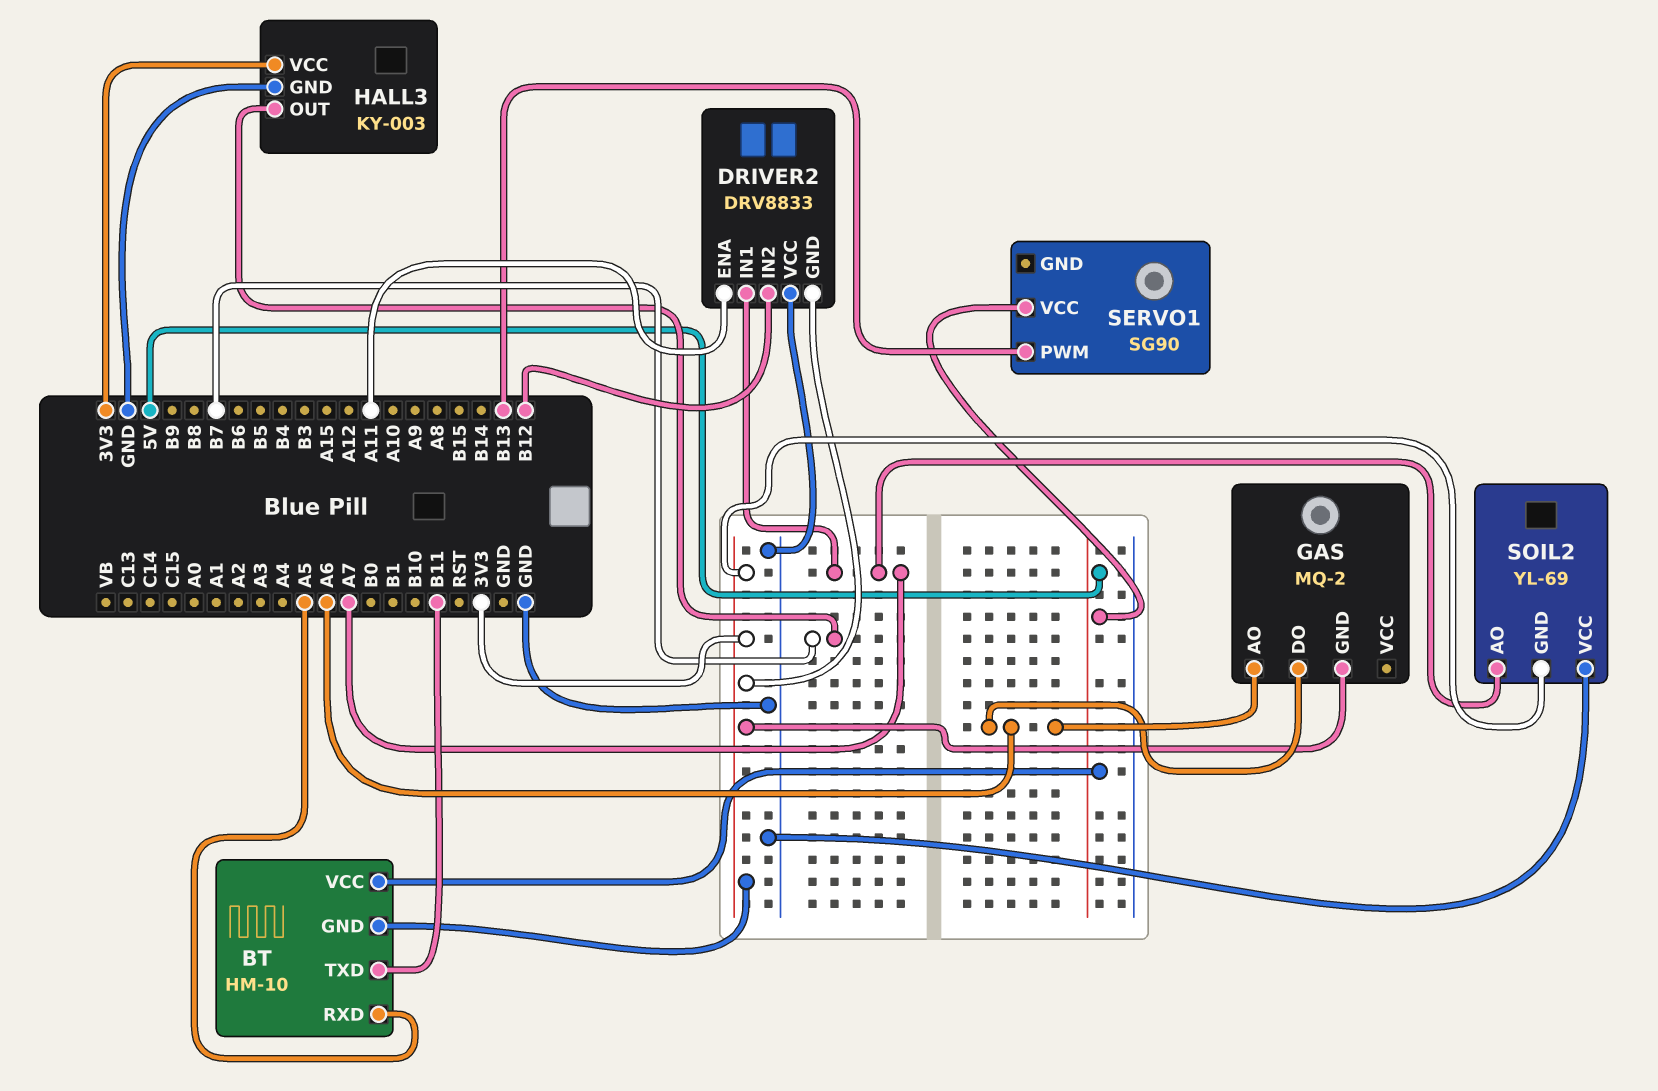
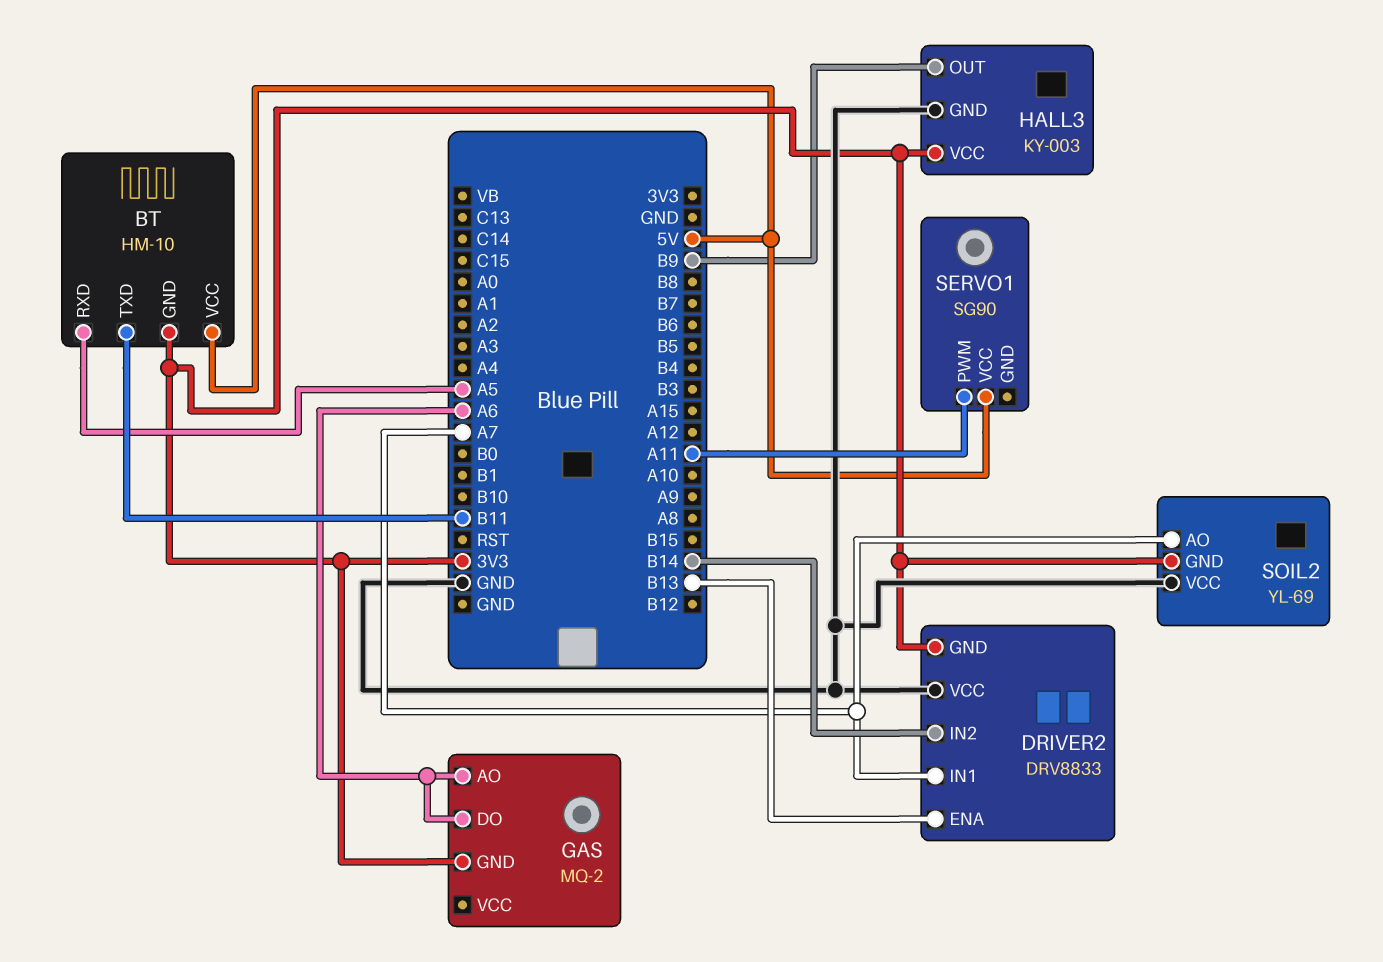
DRIVER2 pin ENA: A11 -> B13
DRIVER2 pin IN2: B12 -> B14
HALL3 pin OUT: B7 -> B9
SERVO1 pin PWM: B13 -> A11

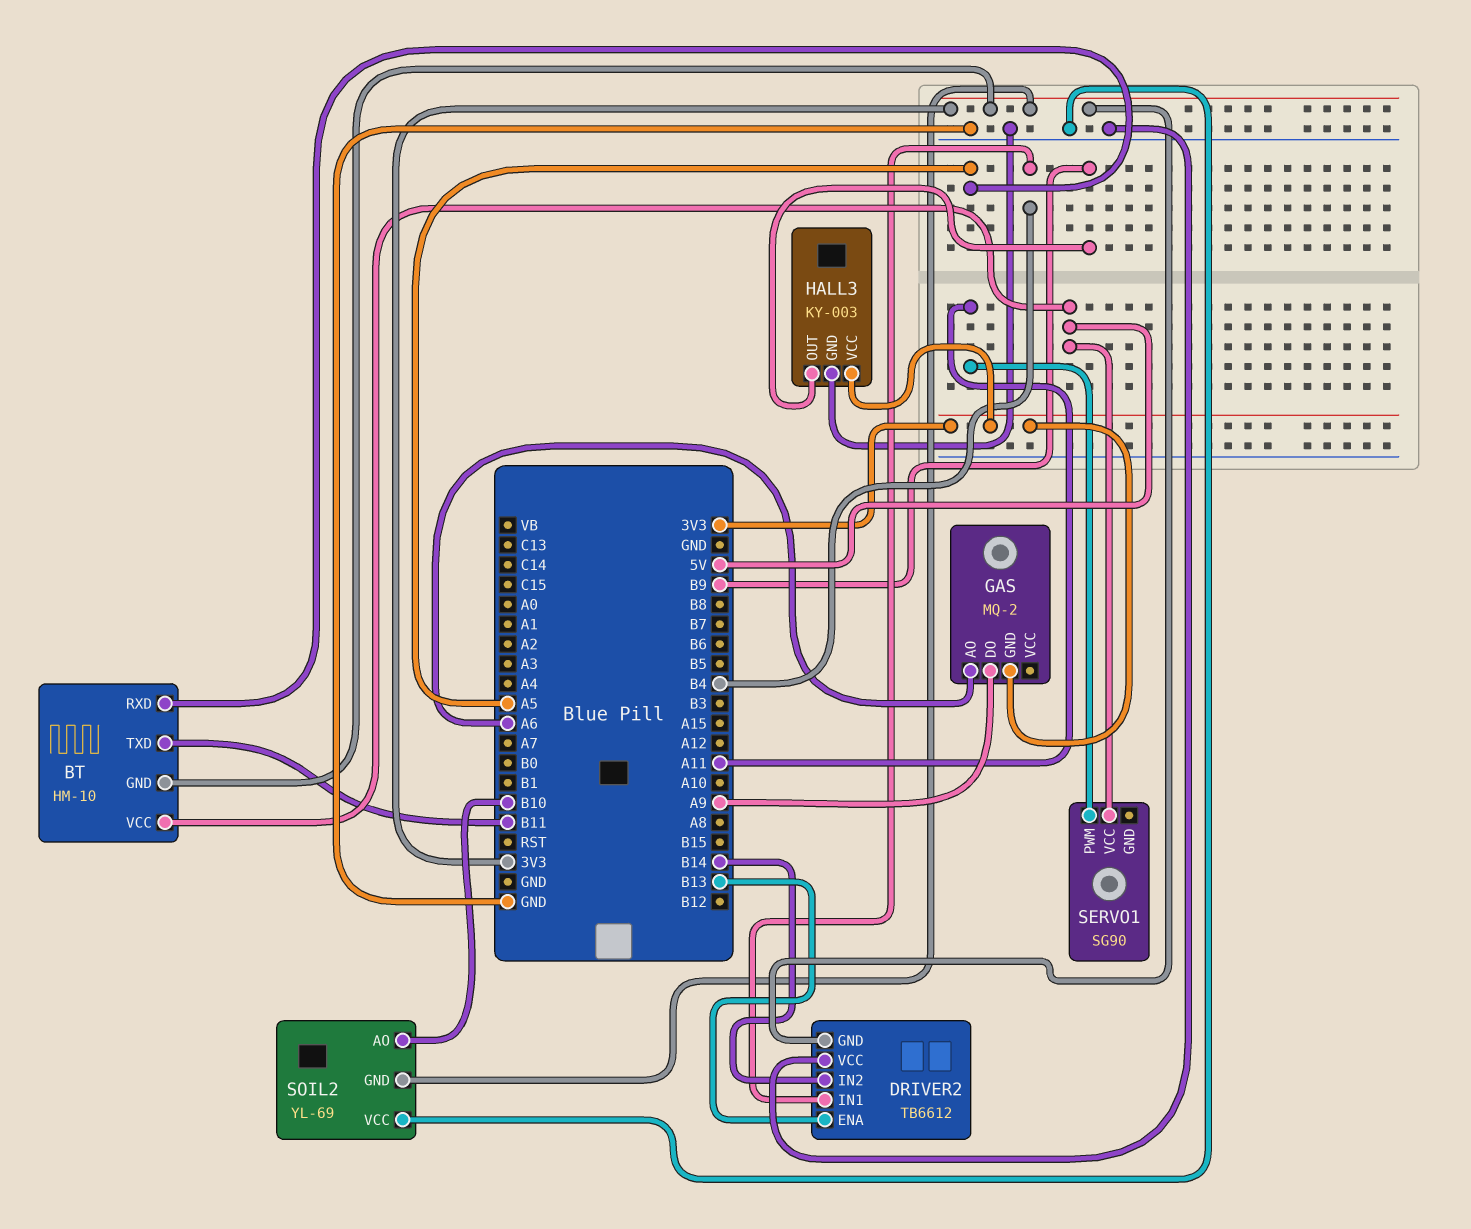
DRIVER2: DRV8833 -> TB6612
DRIVER2 pin IN1: A7 -> B4
GAS pin DO: A6 -> A9
SOIL2 pin AO: A7 -> B10

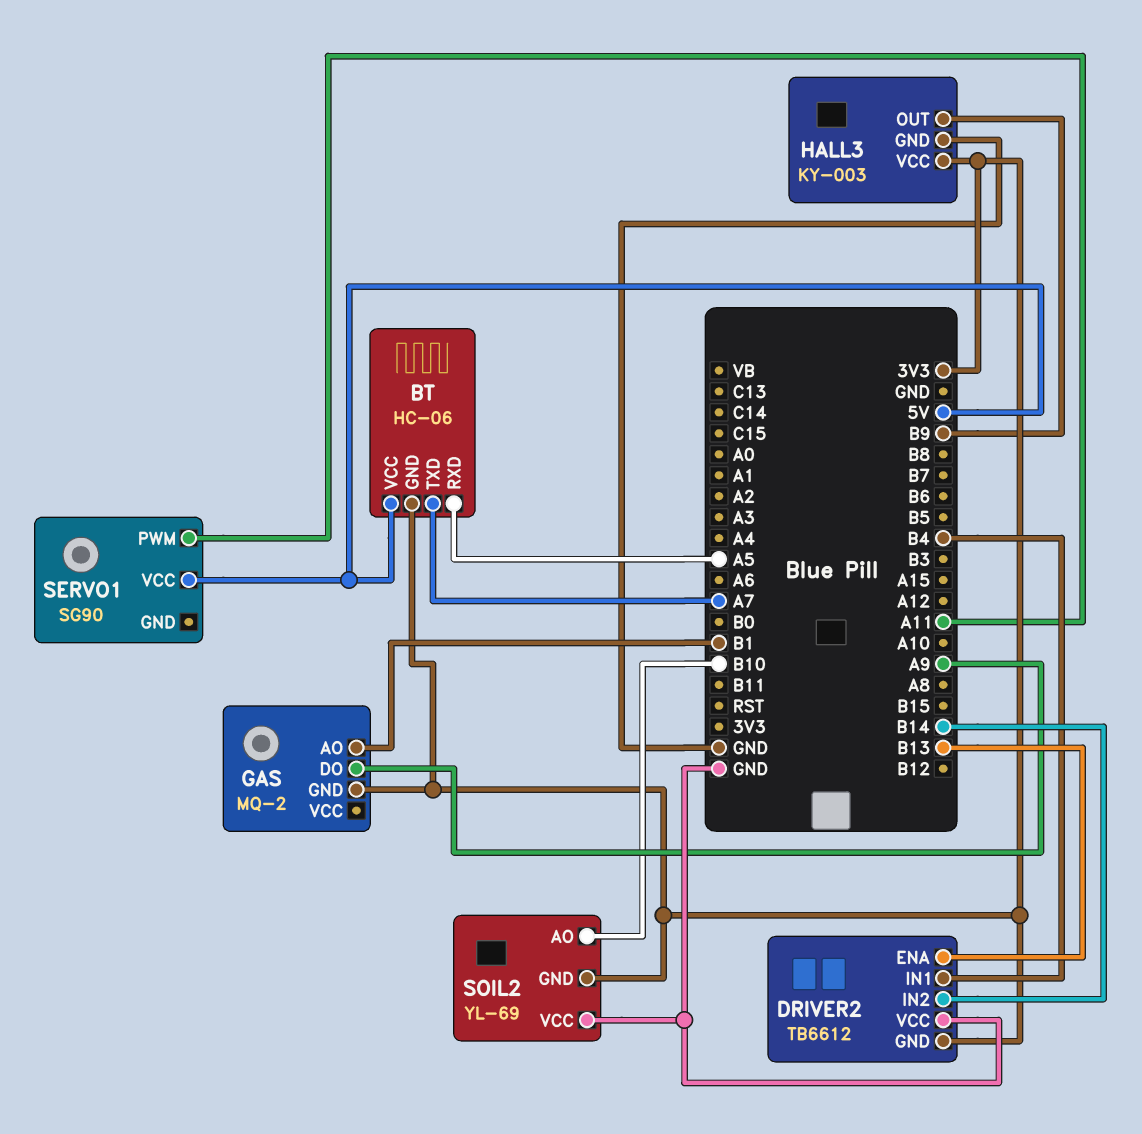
BT: HM-10 -> HC-06
BT pin TXD: B11 -> A7
GAS pin AO: A6 -> B1

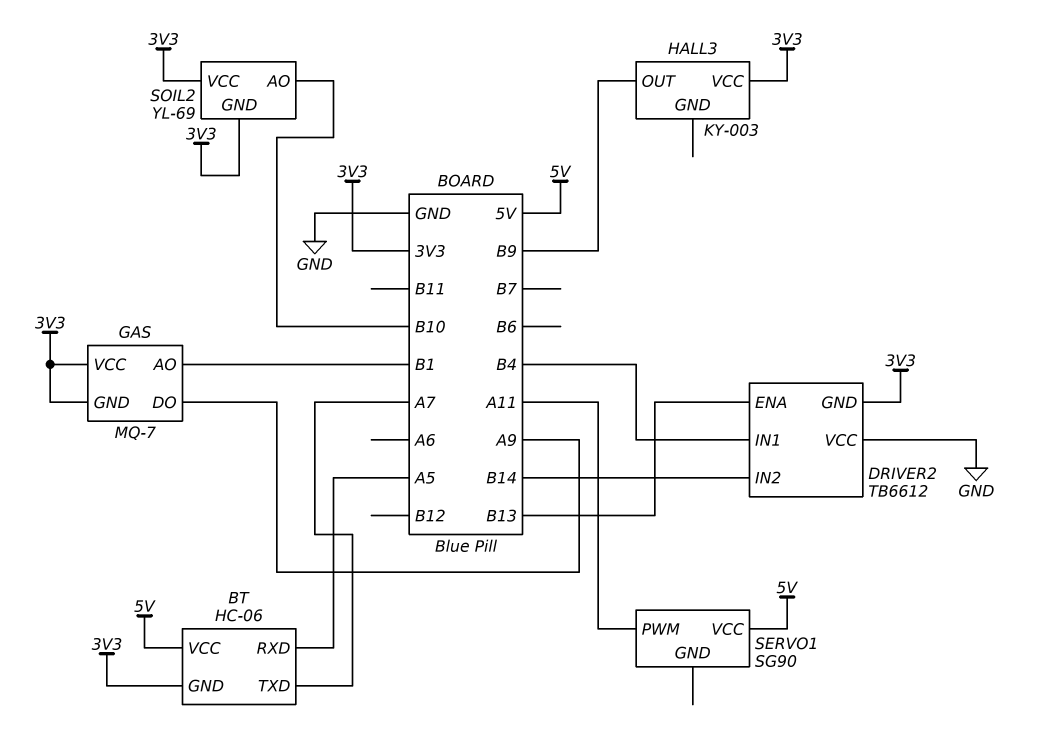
GAS: MQ-2 -> MQ-7
GAS pin VCC: none -> 3V3
HALL3 pin GND: GND -> none
SOIL2 pin VCC: GND -> 3V3

